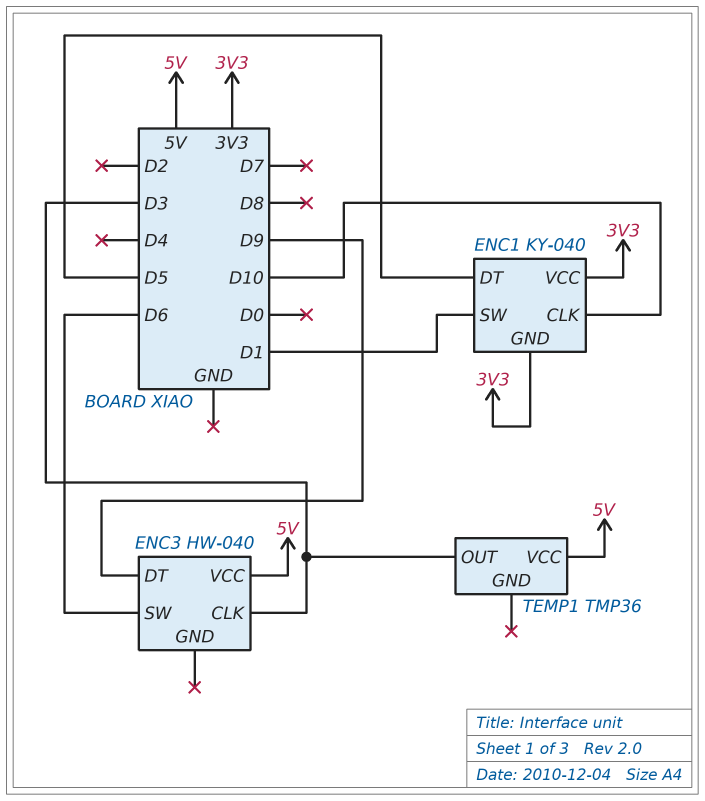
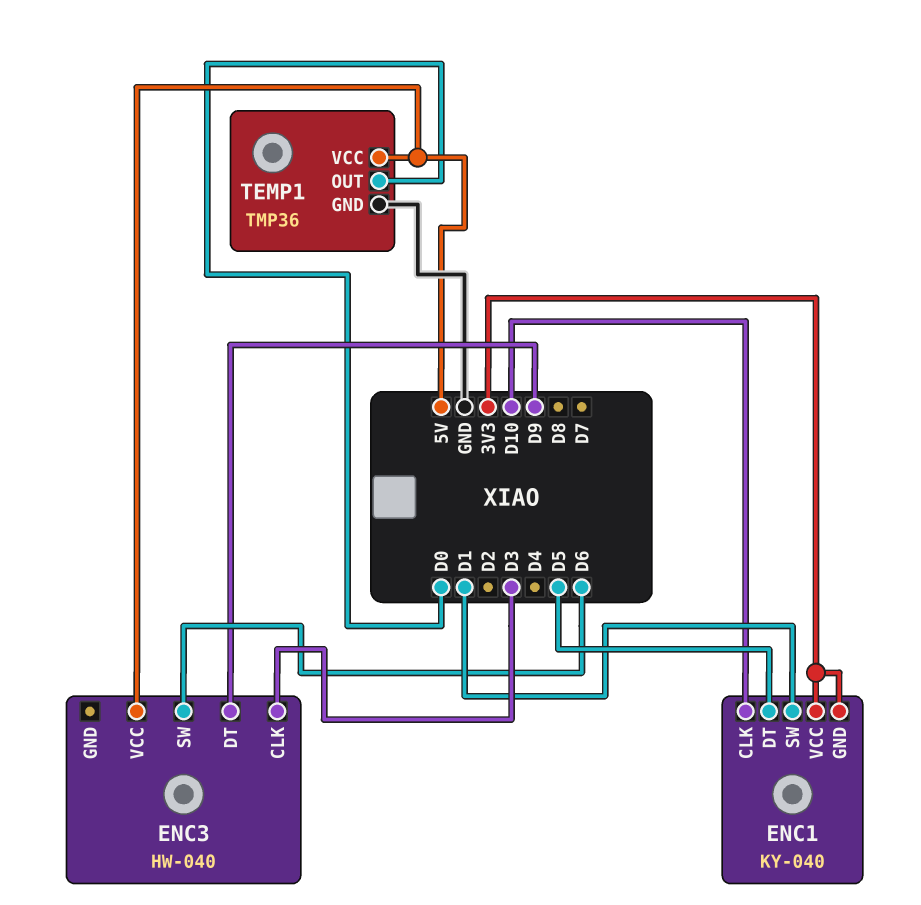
TEMP1 pin GND: none -> GND
TEMP1 pin OUT: D3 -> D0

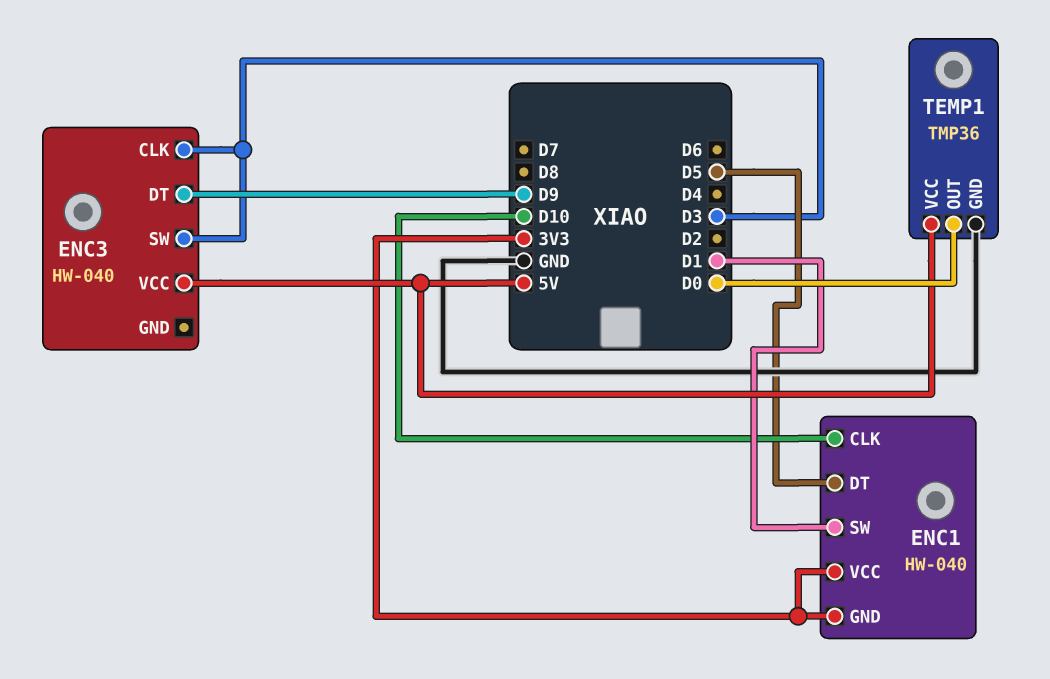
ENC1: KY-040 -> HW-040
ENC3 pin SW: D6 -> D3

